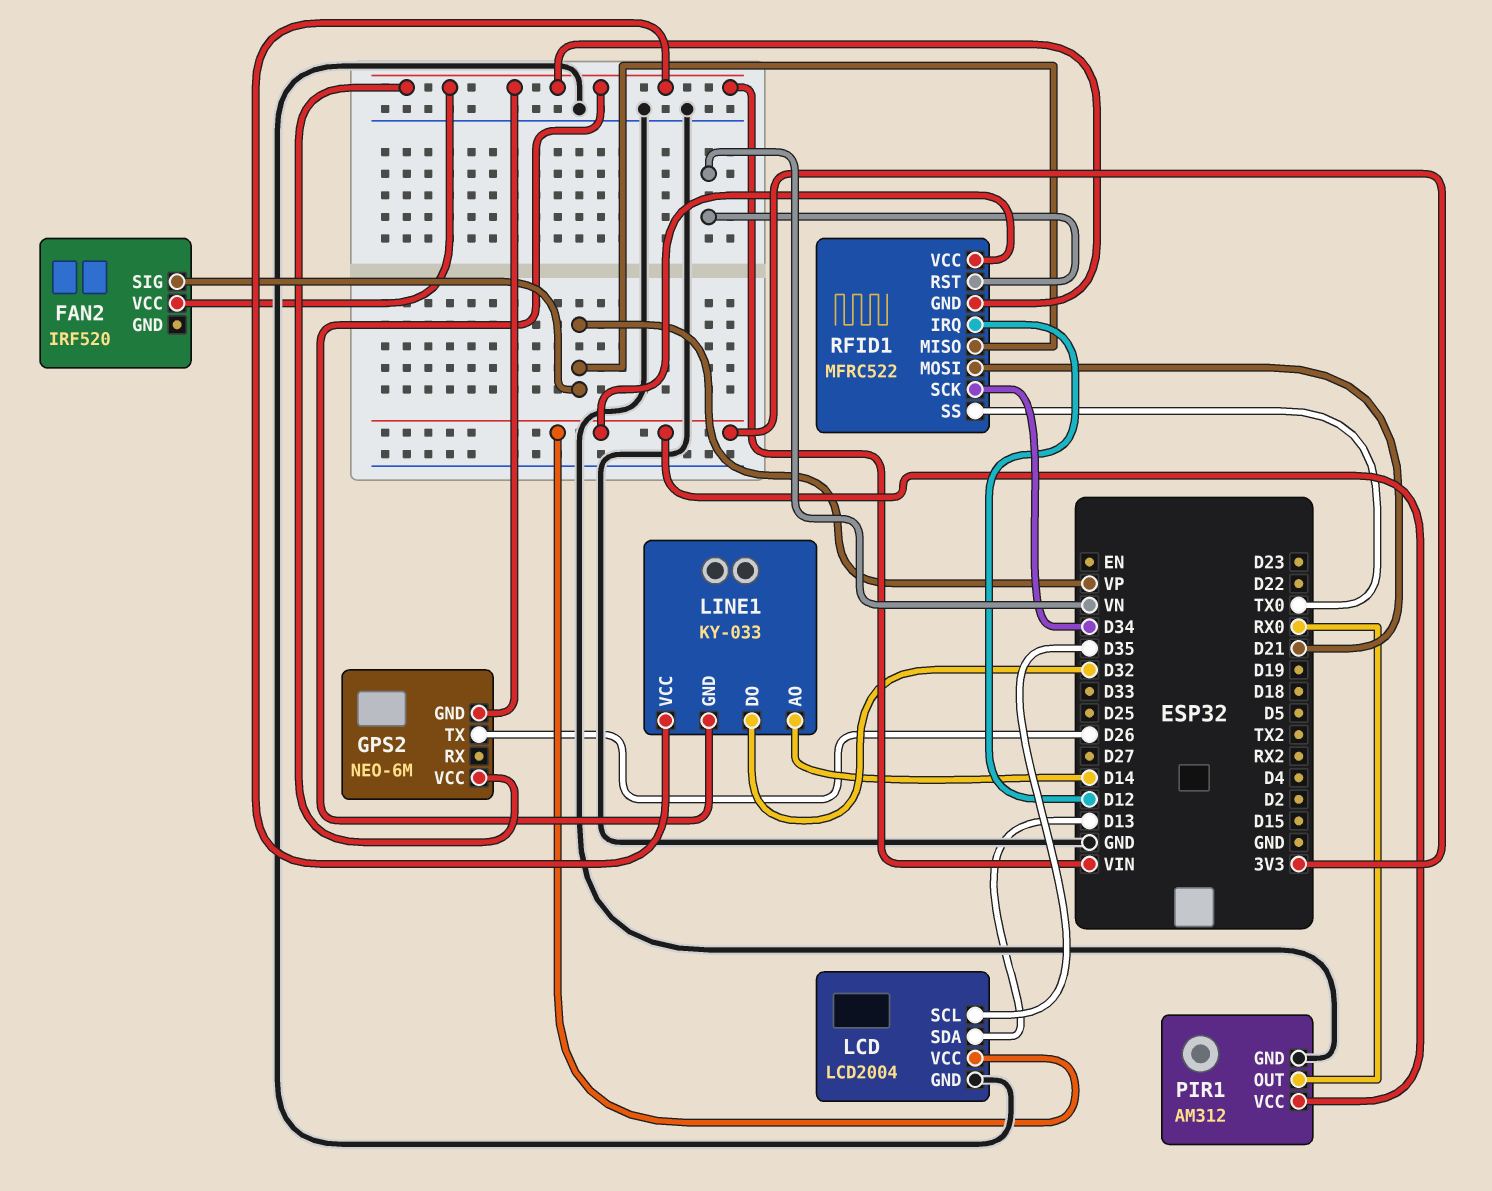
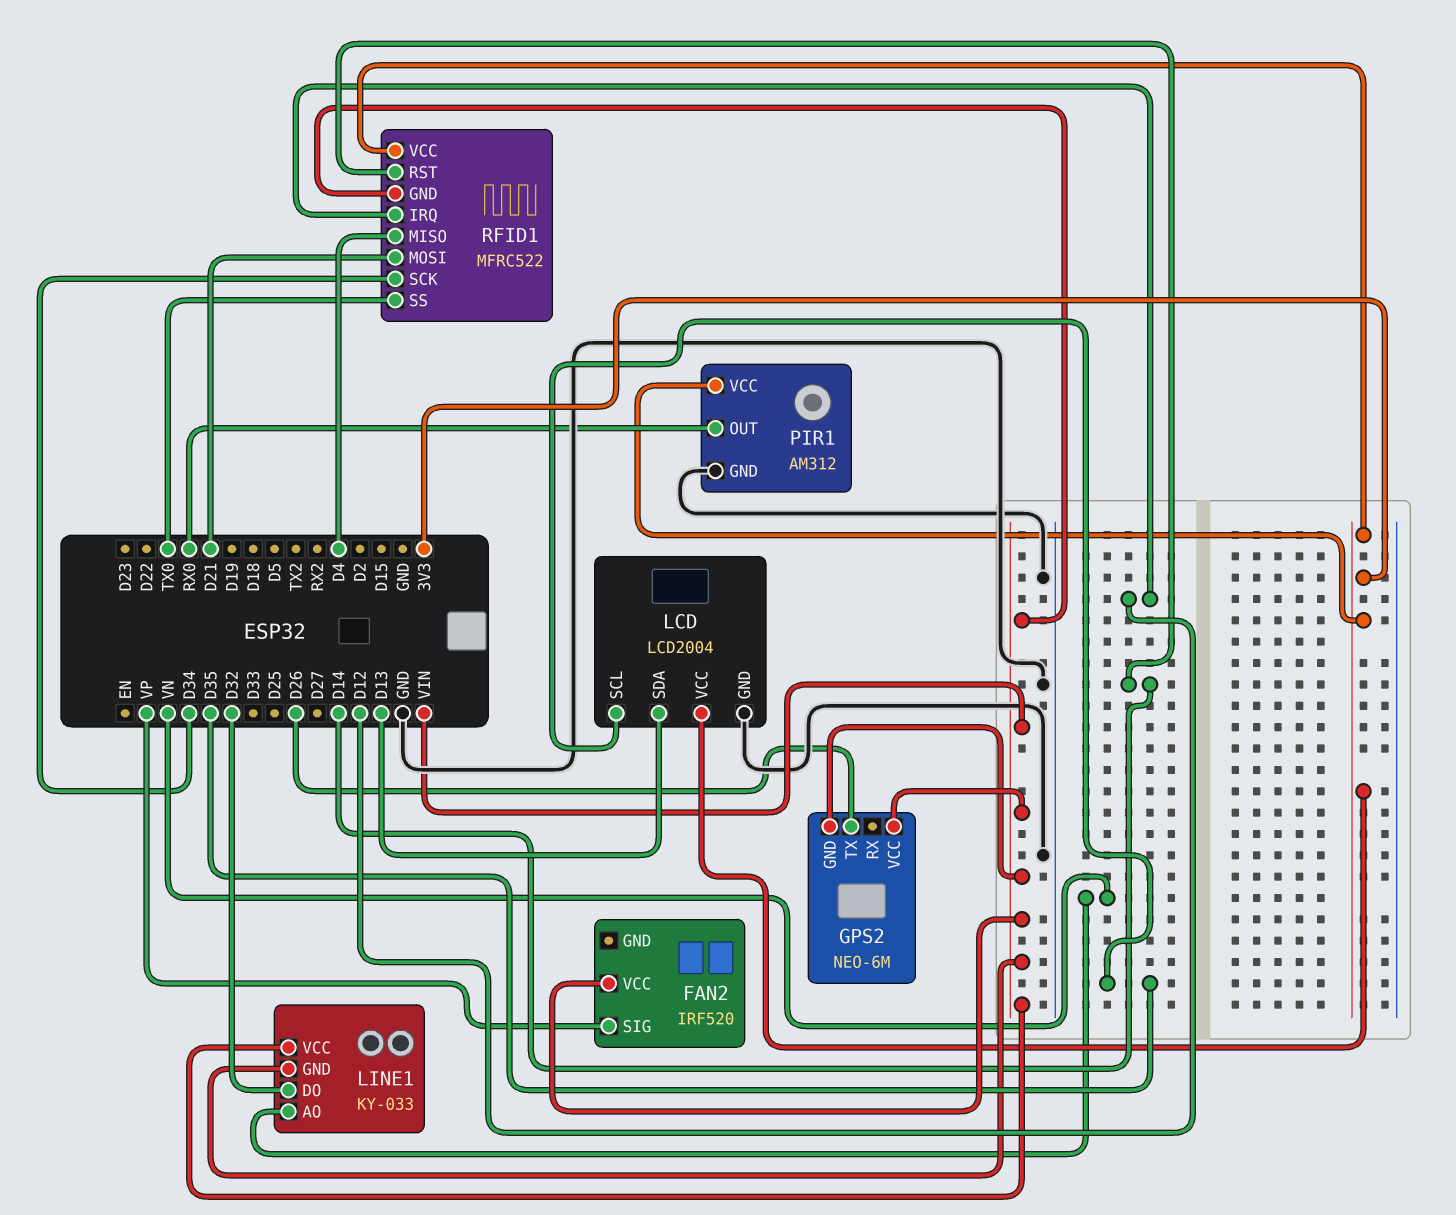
LINE1 pin AO: D14 -> VN
RFID1 pin MISO: VP -> D4
RFID1 pin RST: VN -> D14

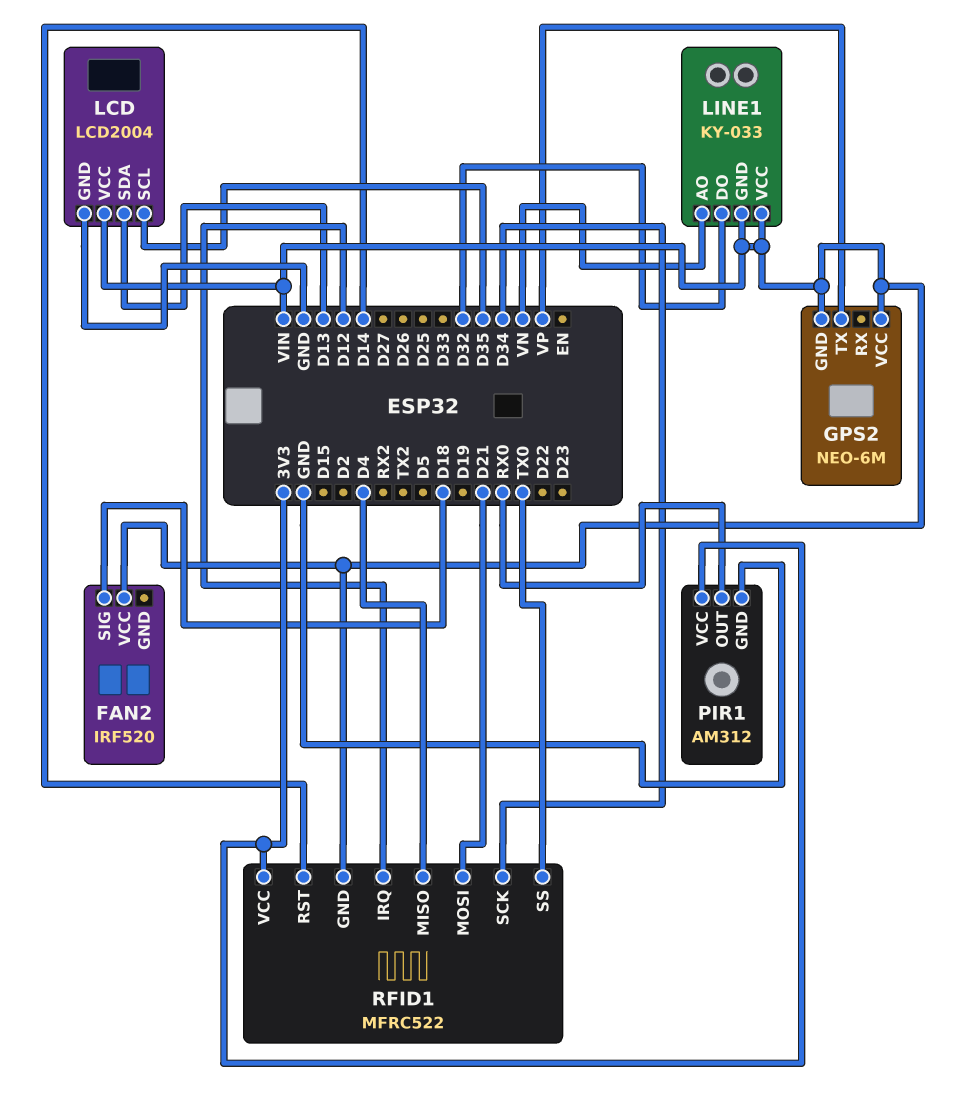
FAN2 pin SIG: VP -> D18
GPS2 pin TX: D26 -> VP
LCD pin VCC: 3V3 -> VIN

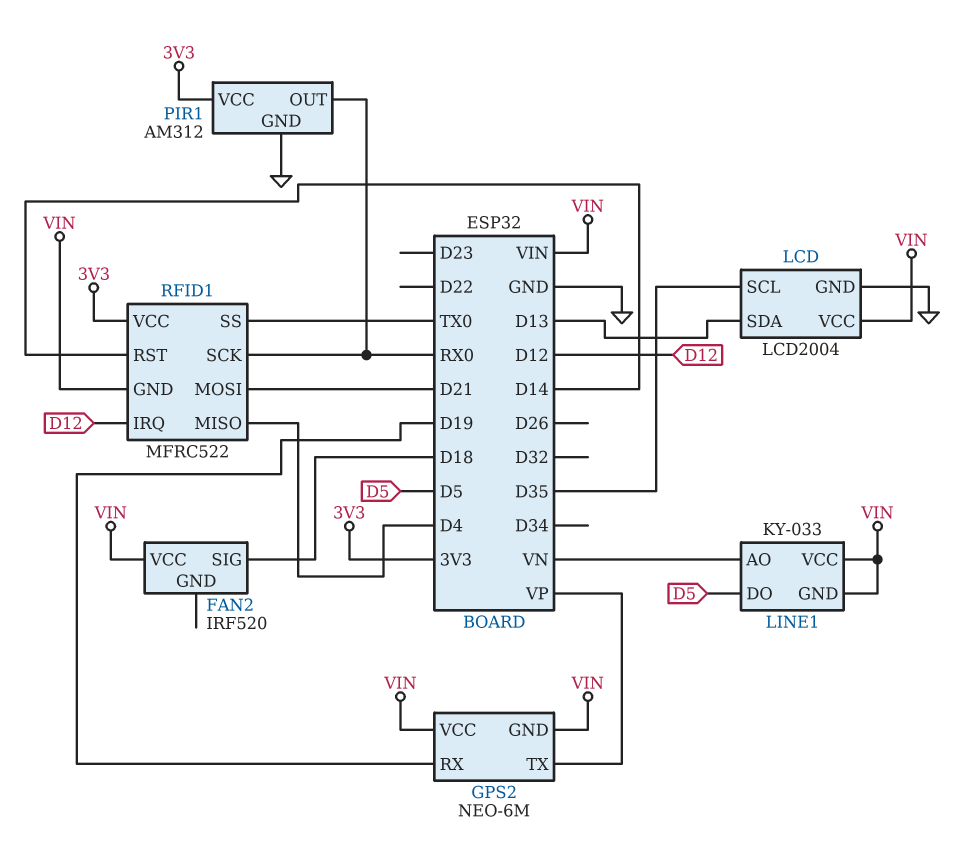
GPS2 pin RX: none -> D19
LINE1 pin DO: D32 -> D5
RFID1 pin SCK: D34 -> RX0

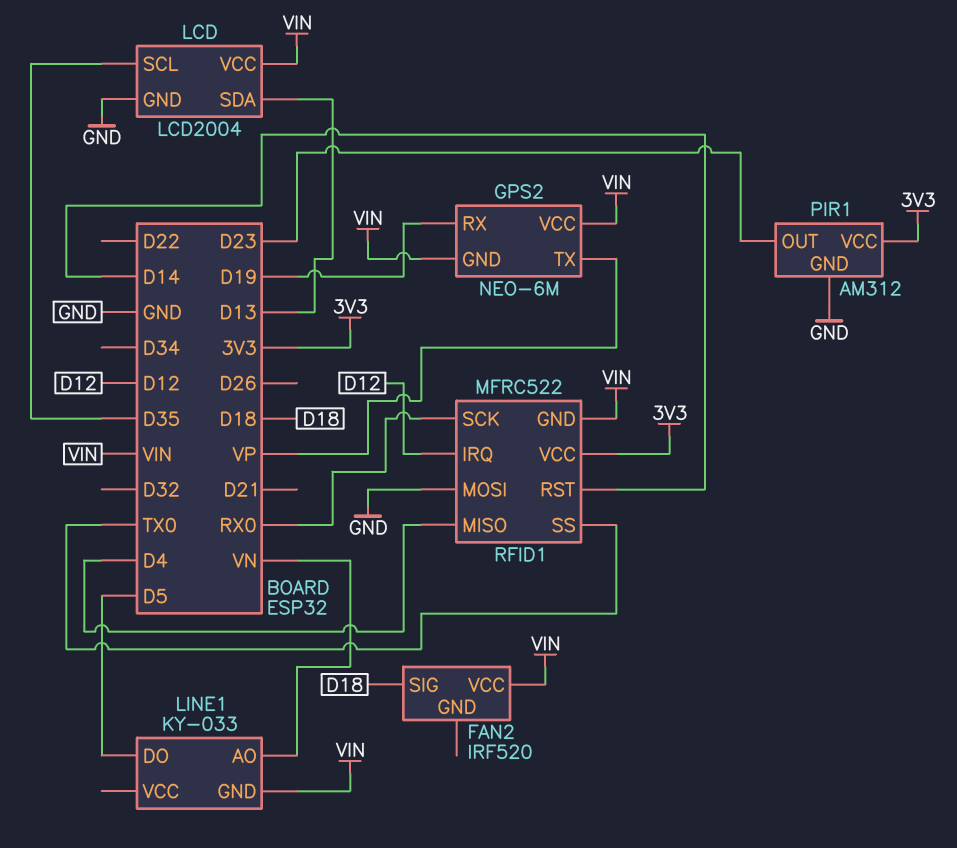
LINE1 pin VCC: VIN -> none
PIR1 pin OUT: RX0 -> D23
RFID1 pin MOSI: D21 -> GND

